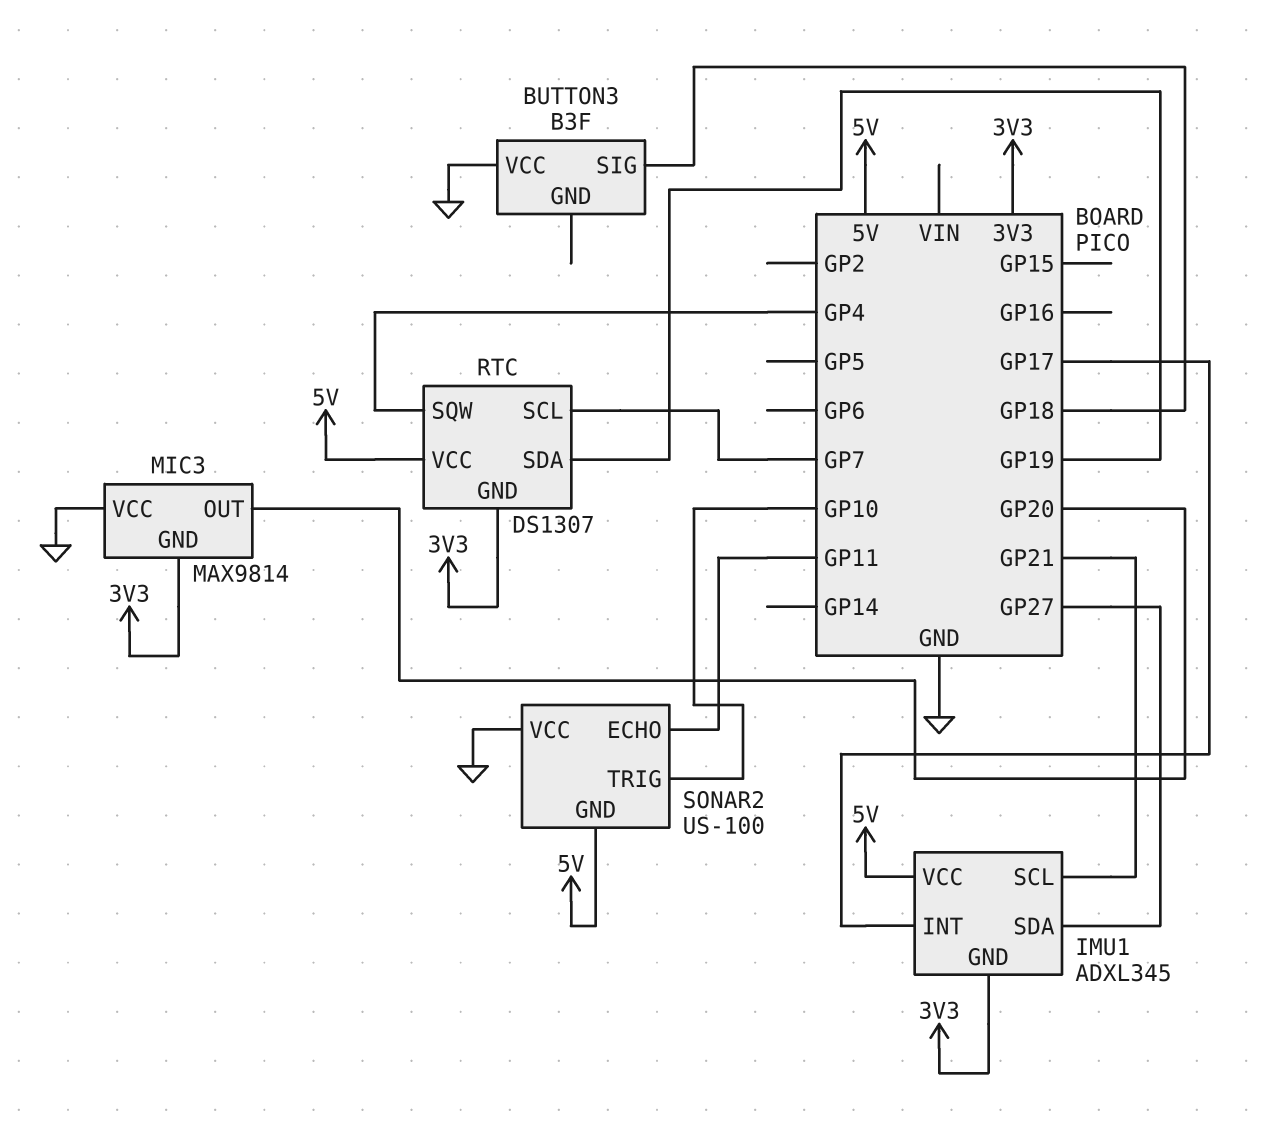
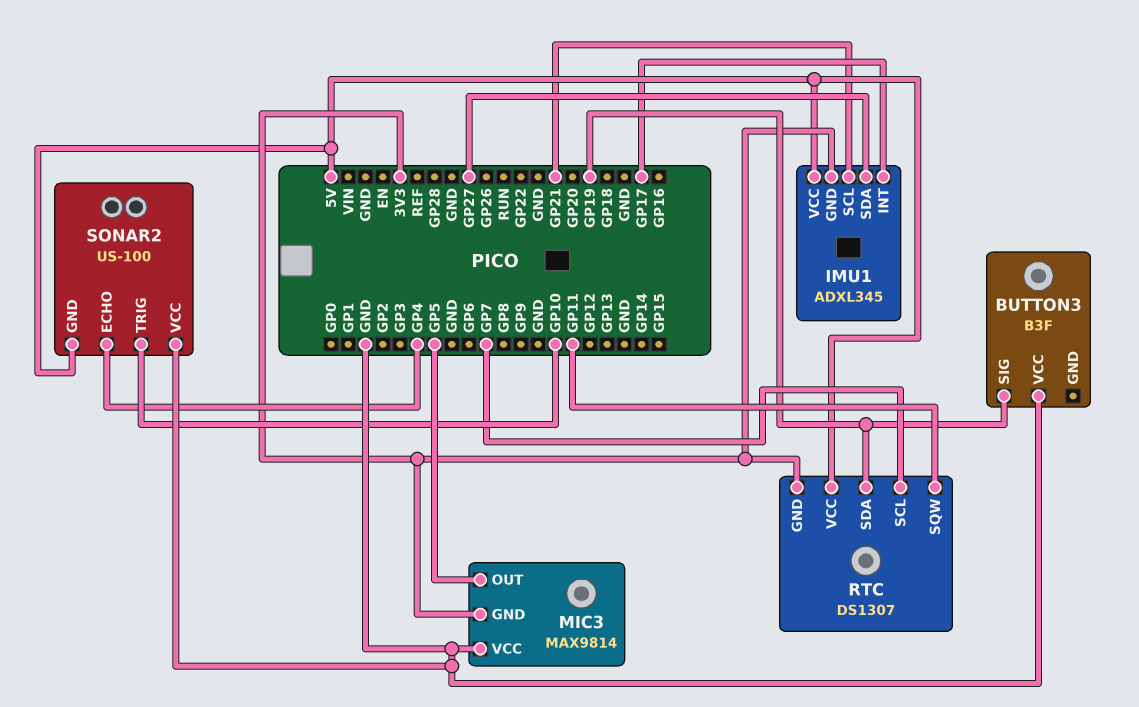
BUTTON3 pin SIG: GP18 -> GP19
MIC3 pin OUT: GP20 -> GP5
RTC pin SQW: GP4 -> GP11
SONAR2 pin ECHO: GP11 -> GP4

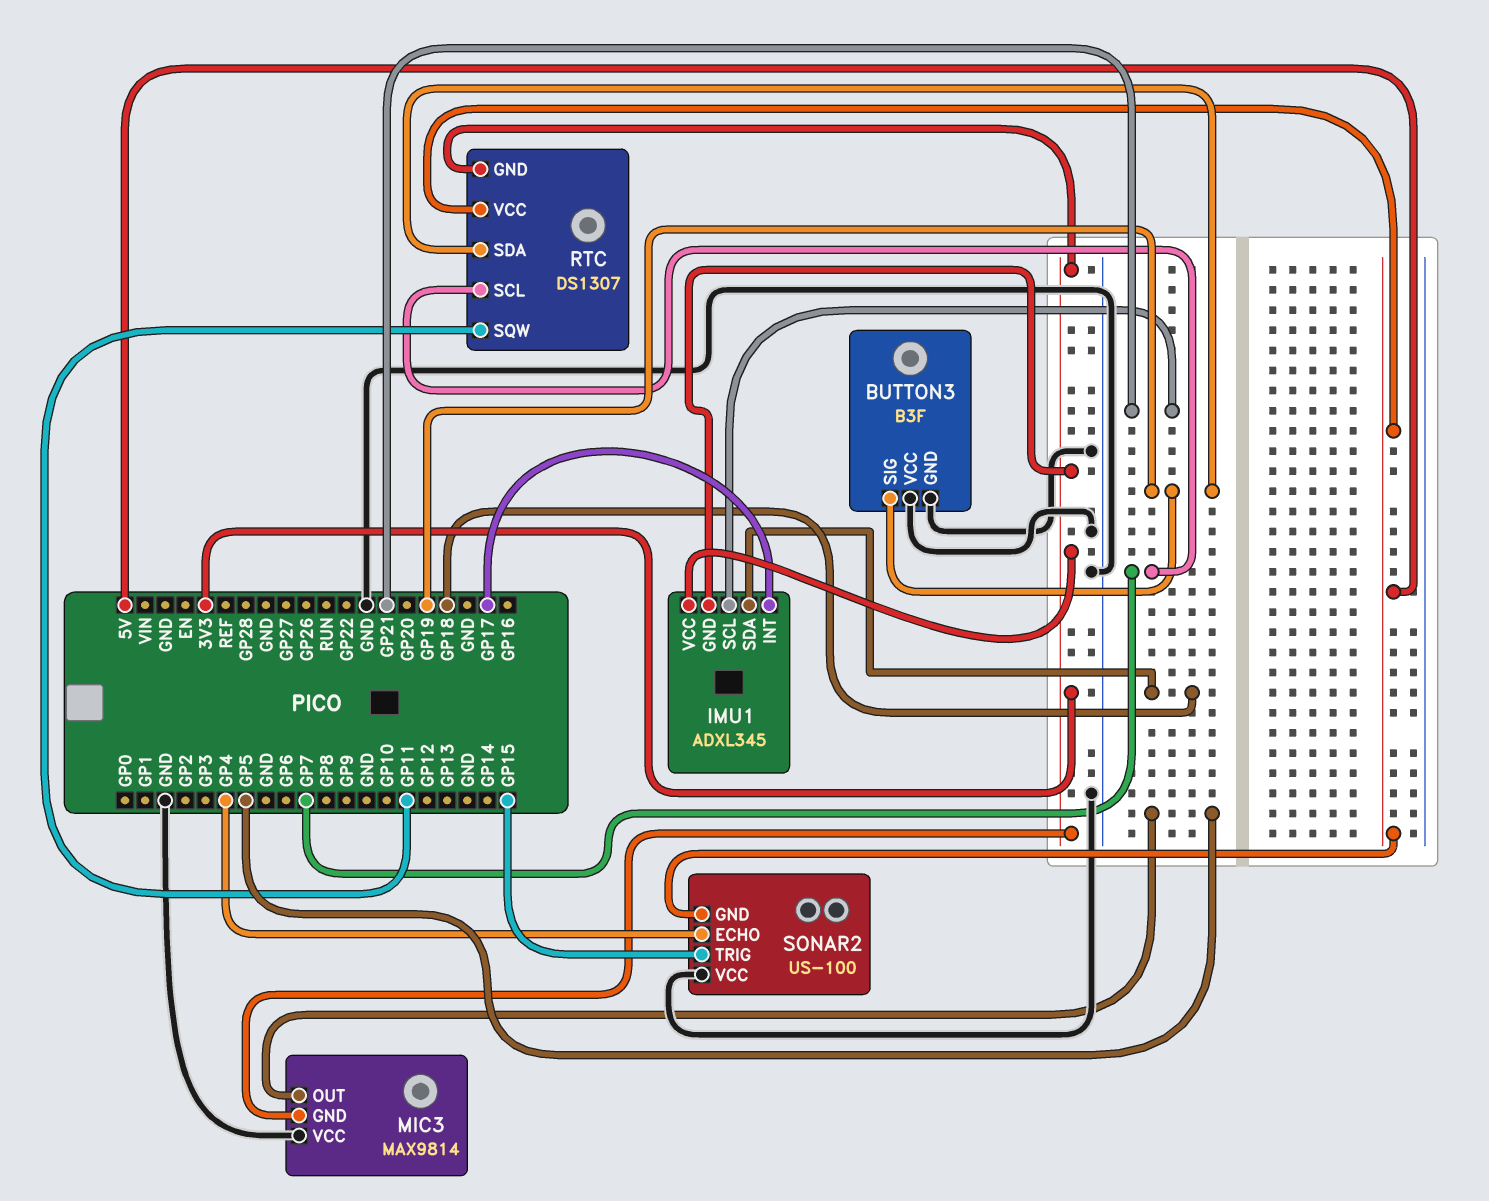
BUTTON3 pin GND: none -> GND
IMU1 pin SDA: GP27 -> GP18
IMU1 pin VCC: 5V -> 3V3
SONAR2 pin TRIG: GP10 -> GP15

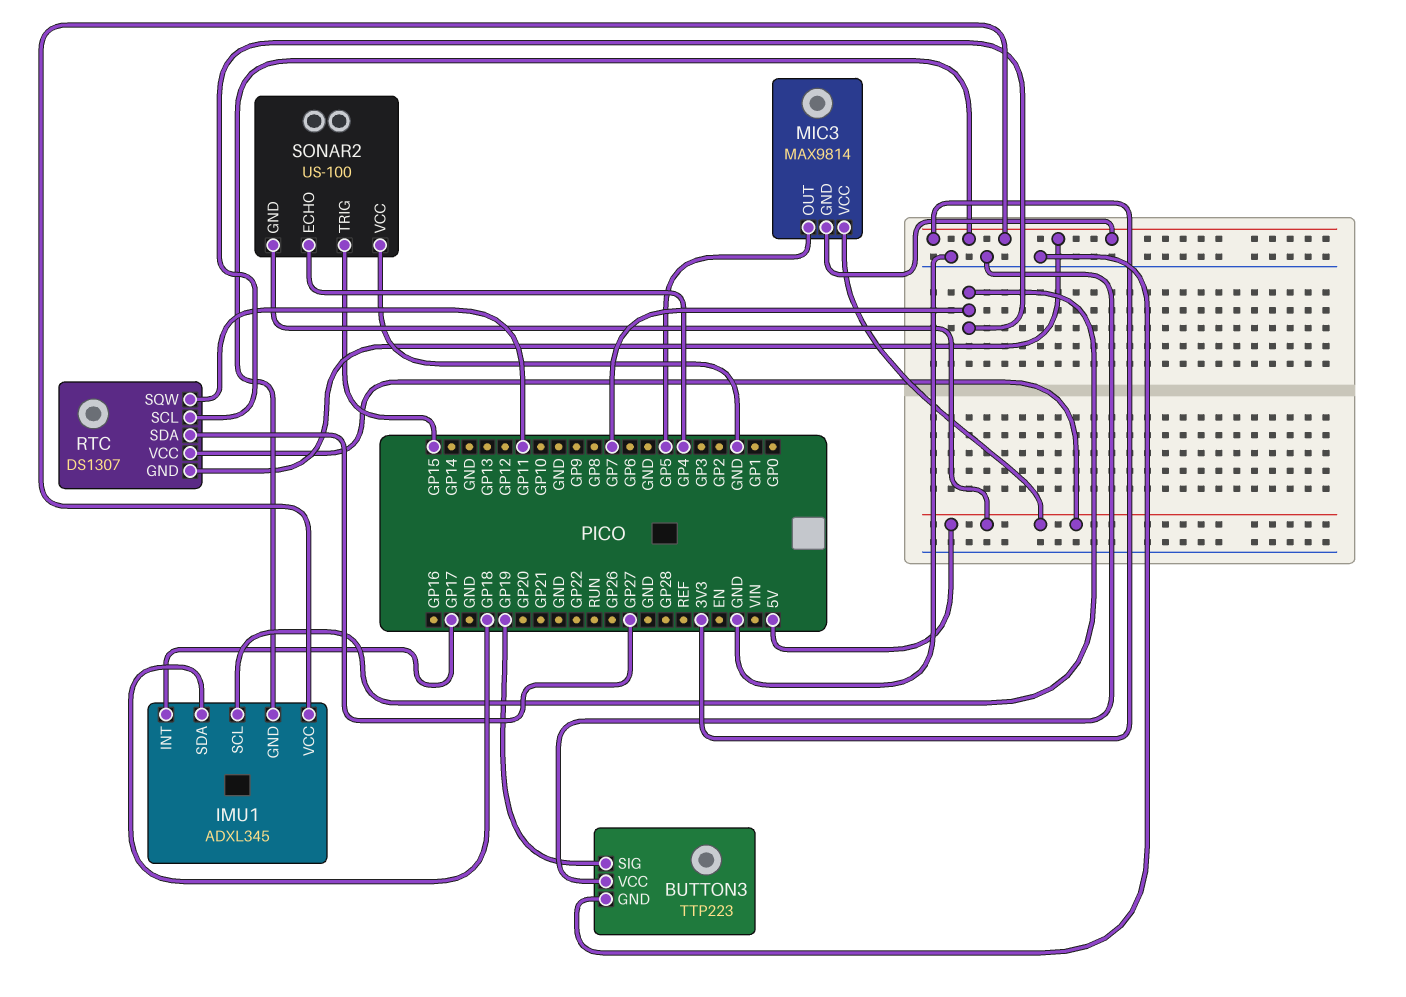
BUTTON3: B3F -> TTP223
IMU1 pin SCL: GP21 -> GP7
MIC3 pin VCC: GND -> 5V
RTC pin SDA: GP19 -> GP27

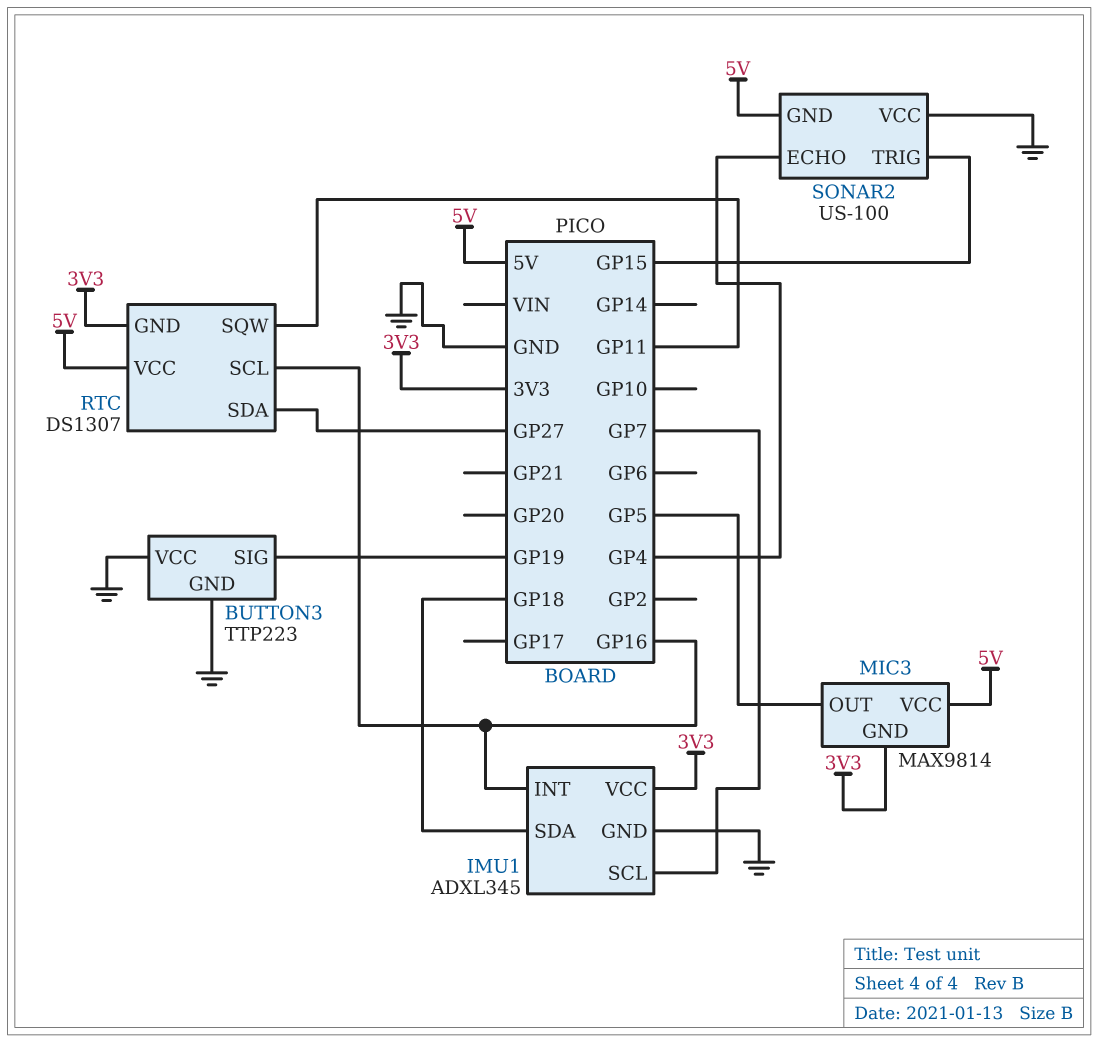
IMU1 pin GND: 3V3 -> GND
IMU1 pin INT: GP17 -> GP16
RTC pin SCL: GP7 -> GP16

